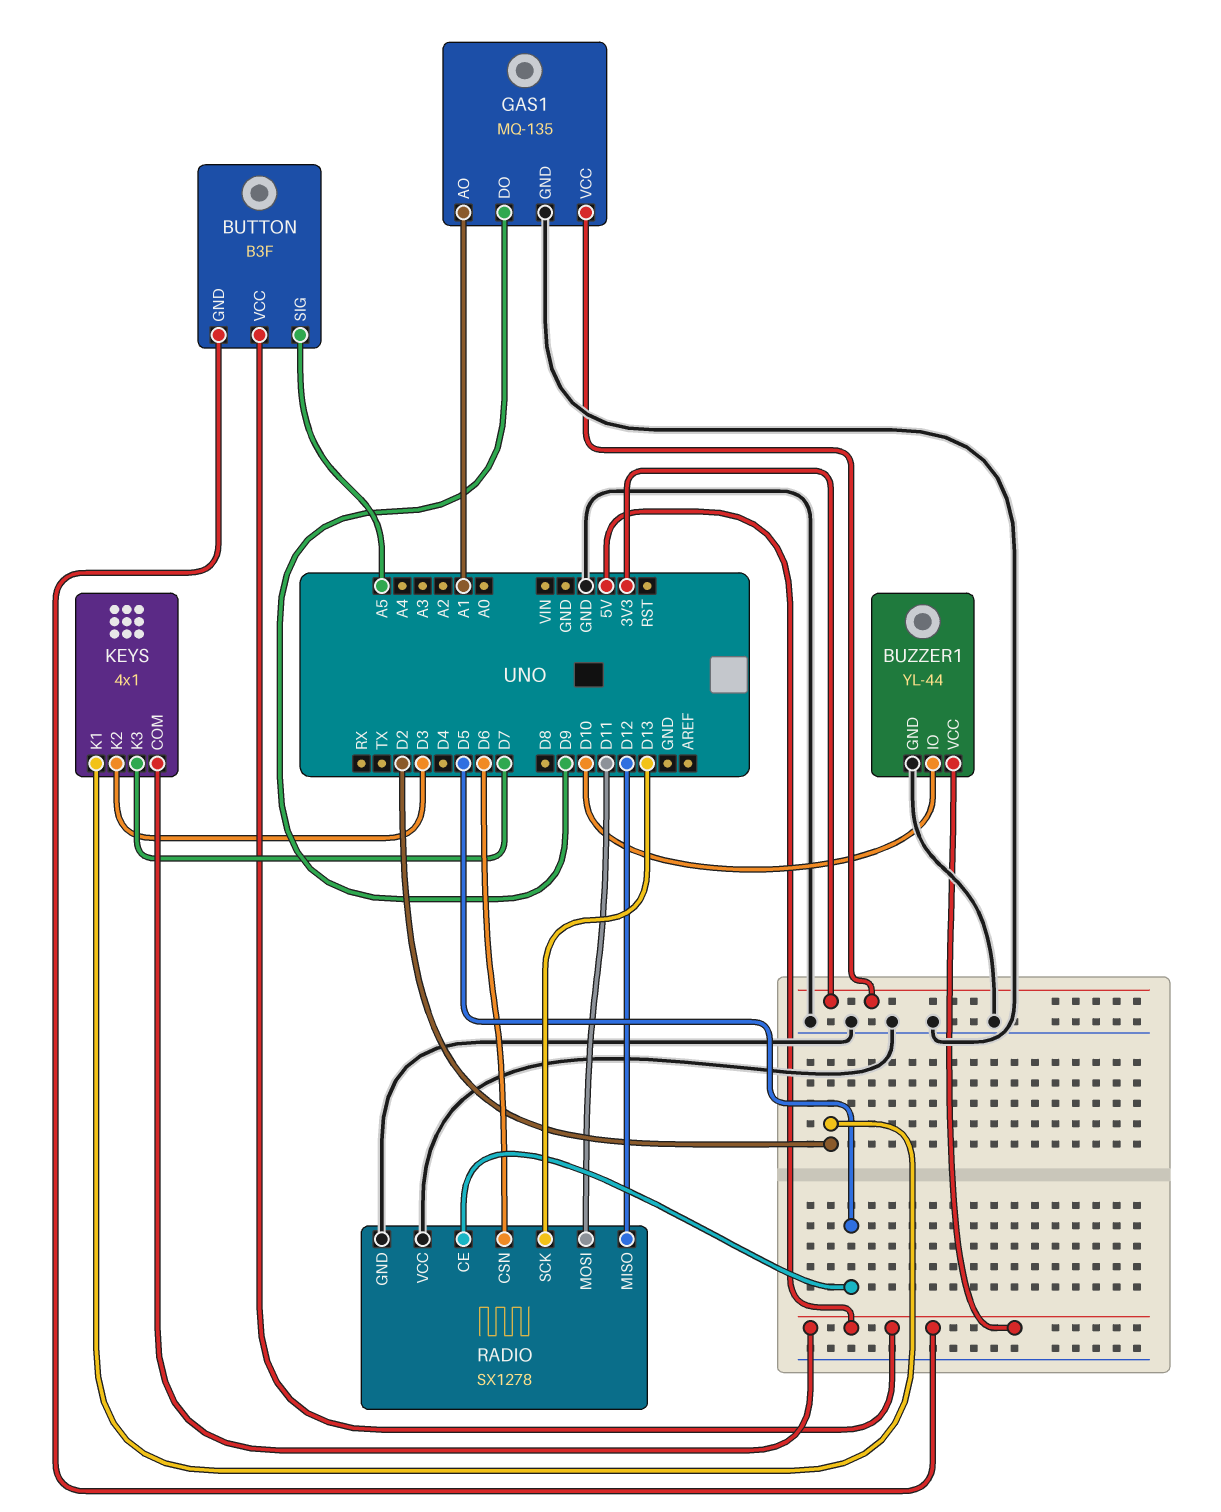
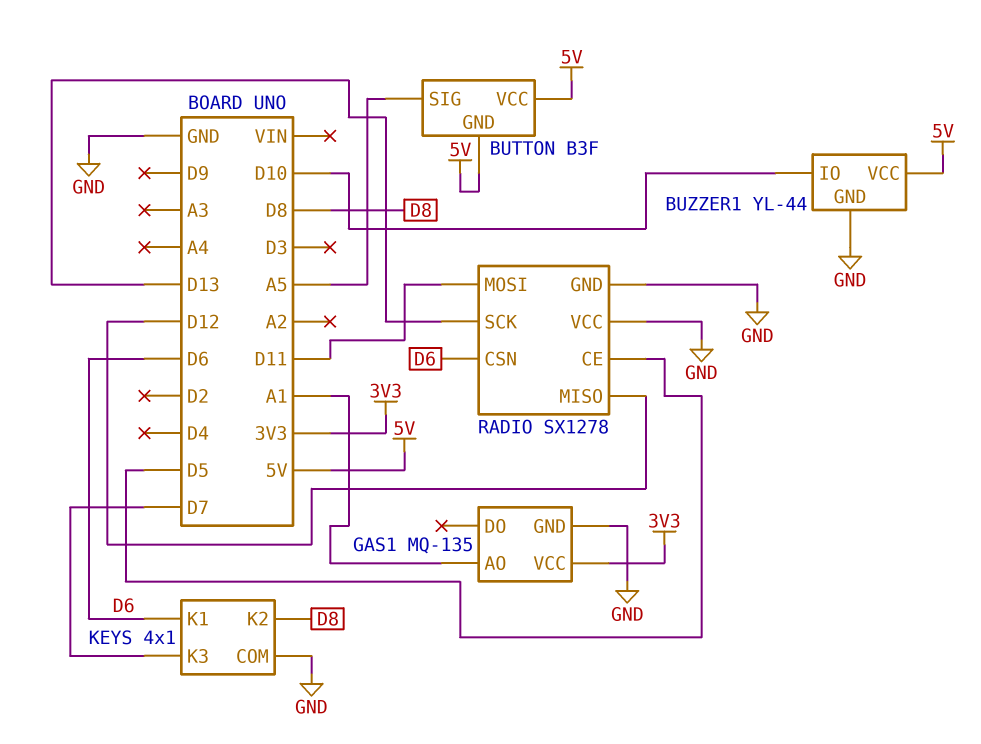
GAS1 pin DO: D9 -> none
KEYS pin COM: 5V -> GND
KEYS pin K1: D2 -> D6
KEYS pin K2: D3 -> D8

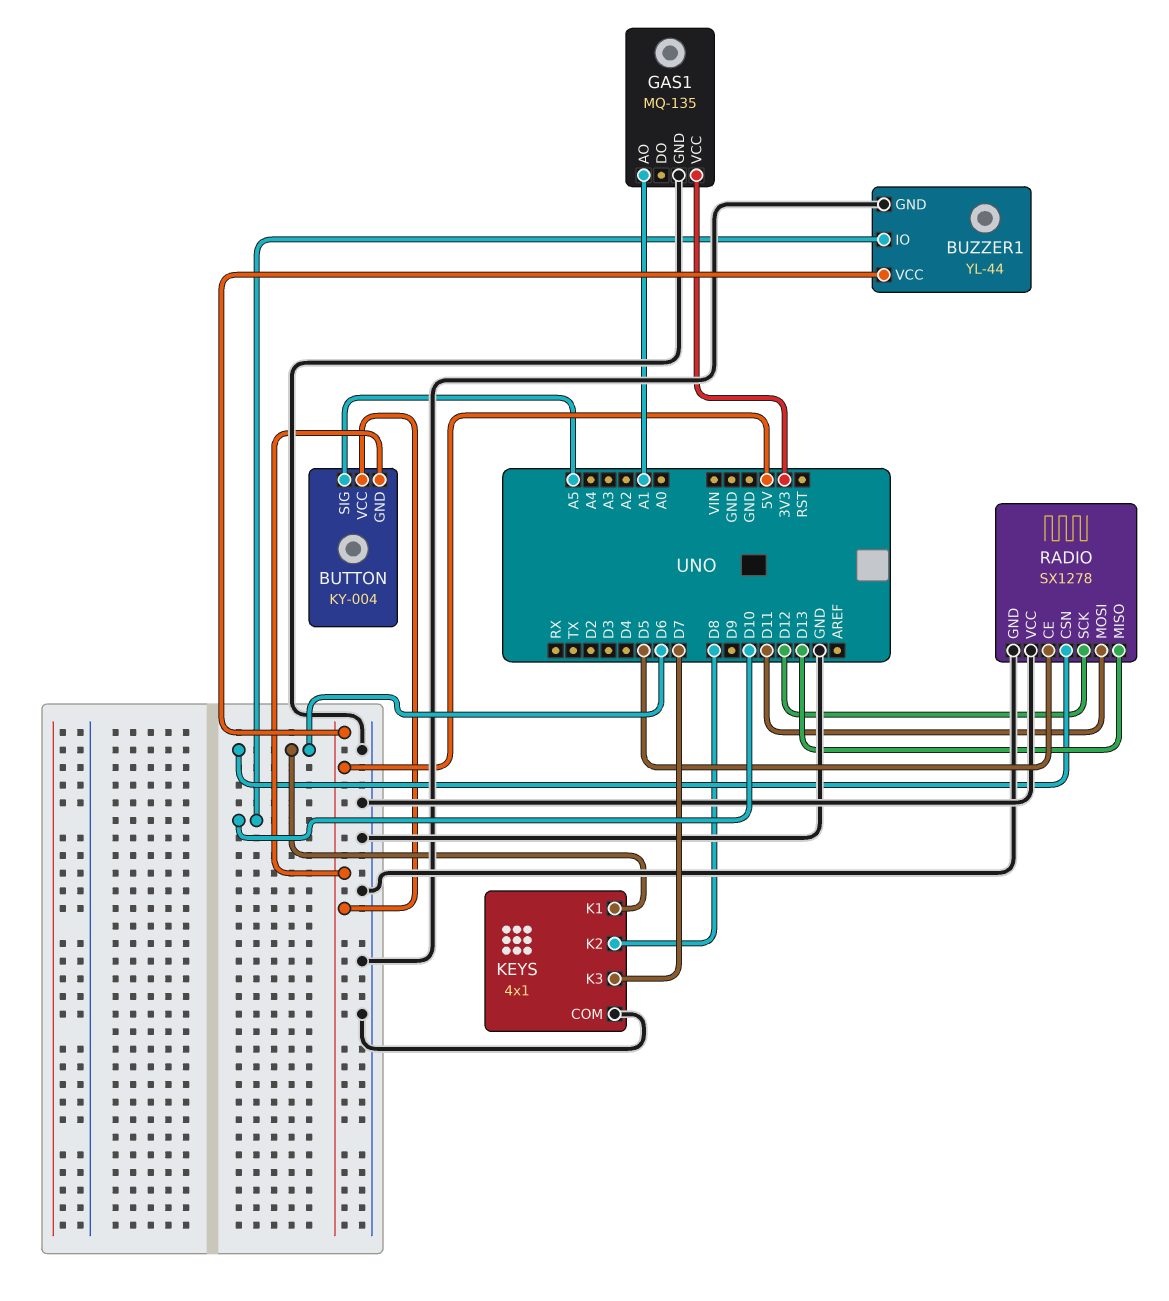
BUTTON: B3F -> KY-004
RADIO pin MISO: D12 -> D13
RADIO pin SCK: D13 -> D12

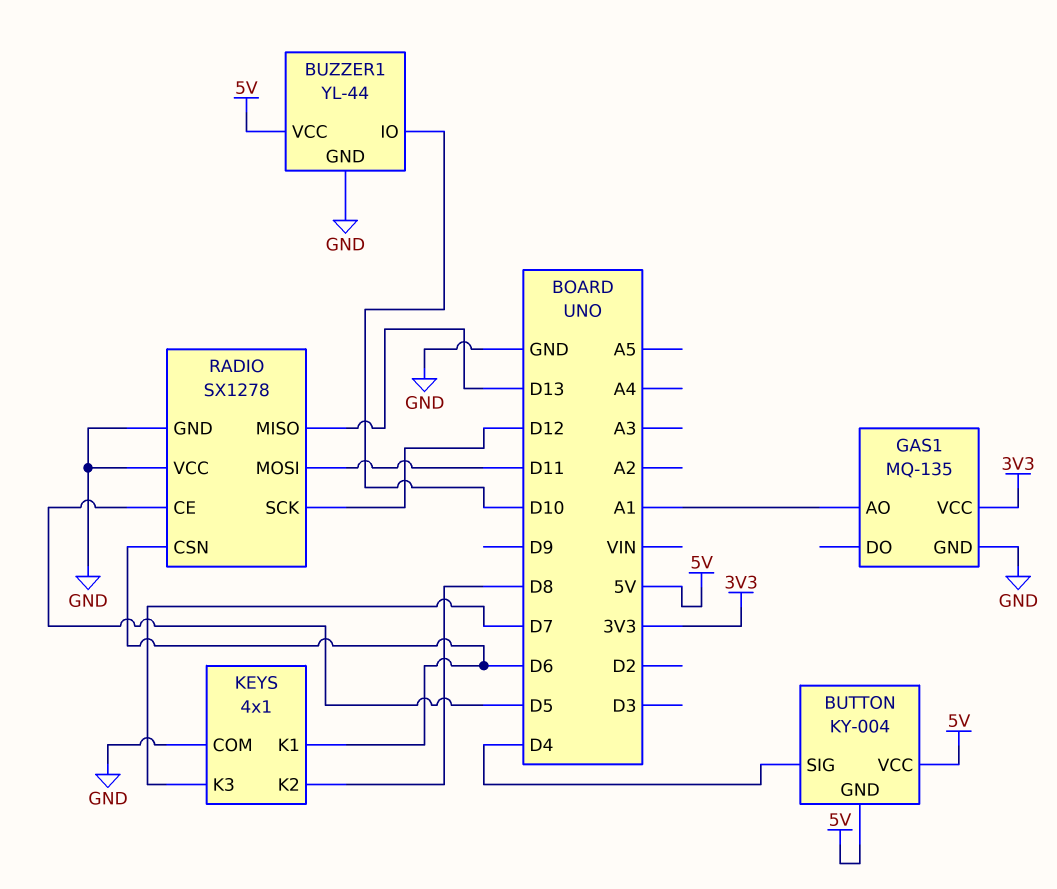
BUTTON pin SIG: A5 -> D4

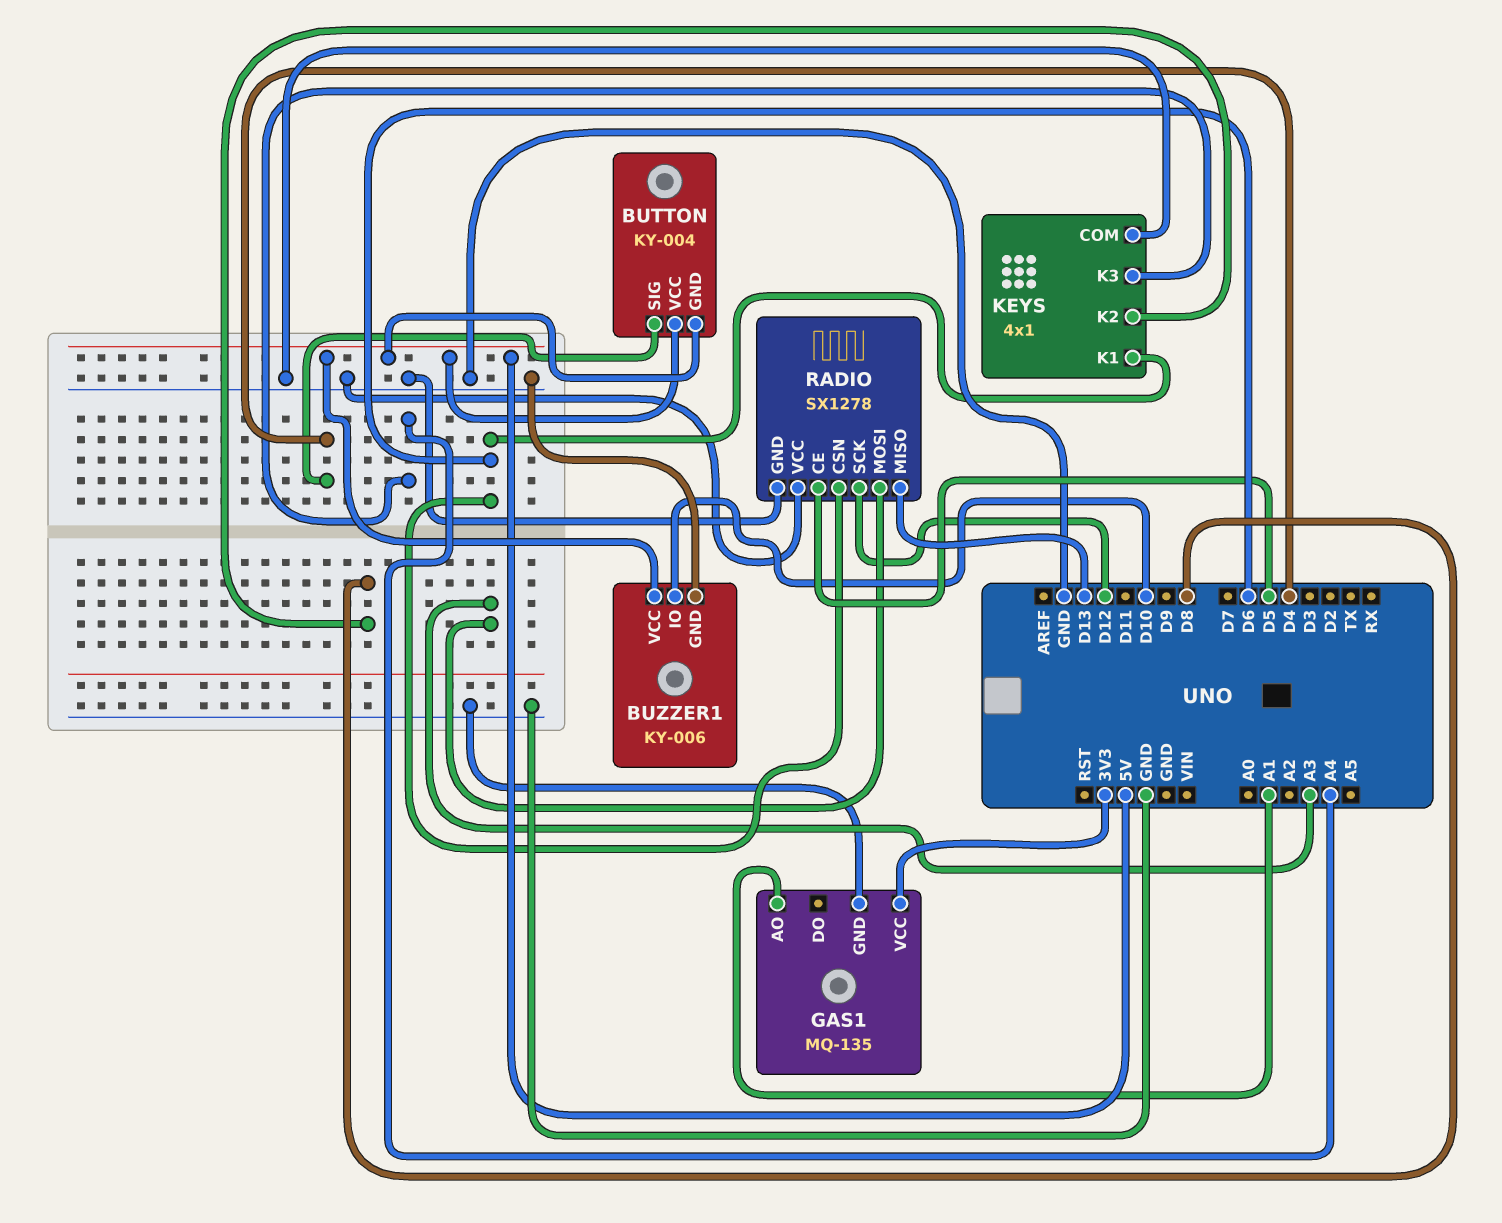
BUZZER1: YL-44 -> KY-006
KEYS pin K3: D7 -> A4
RADIO pin MOSI: D11 -> A3

